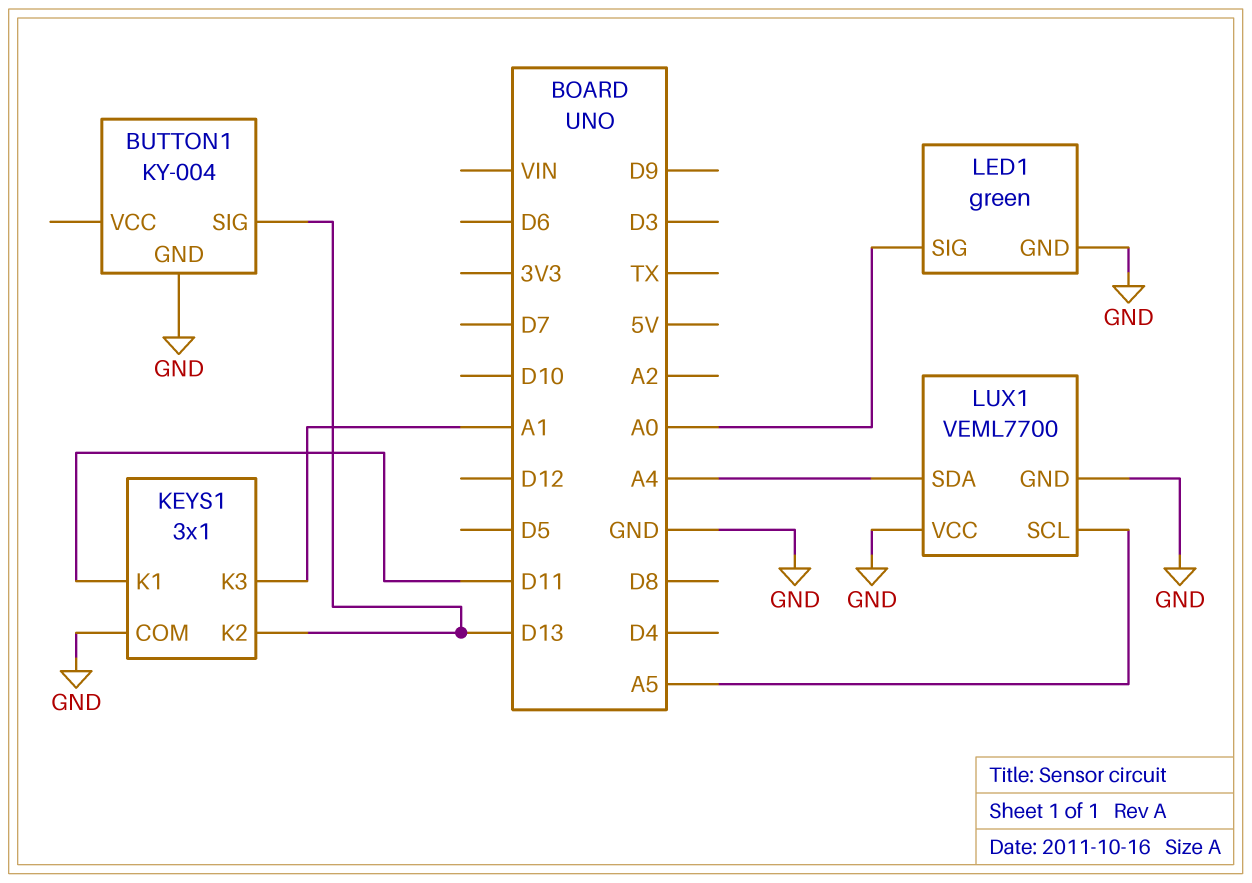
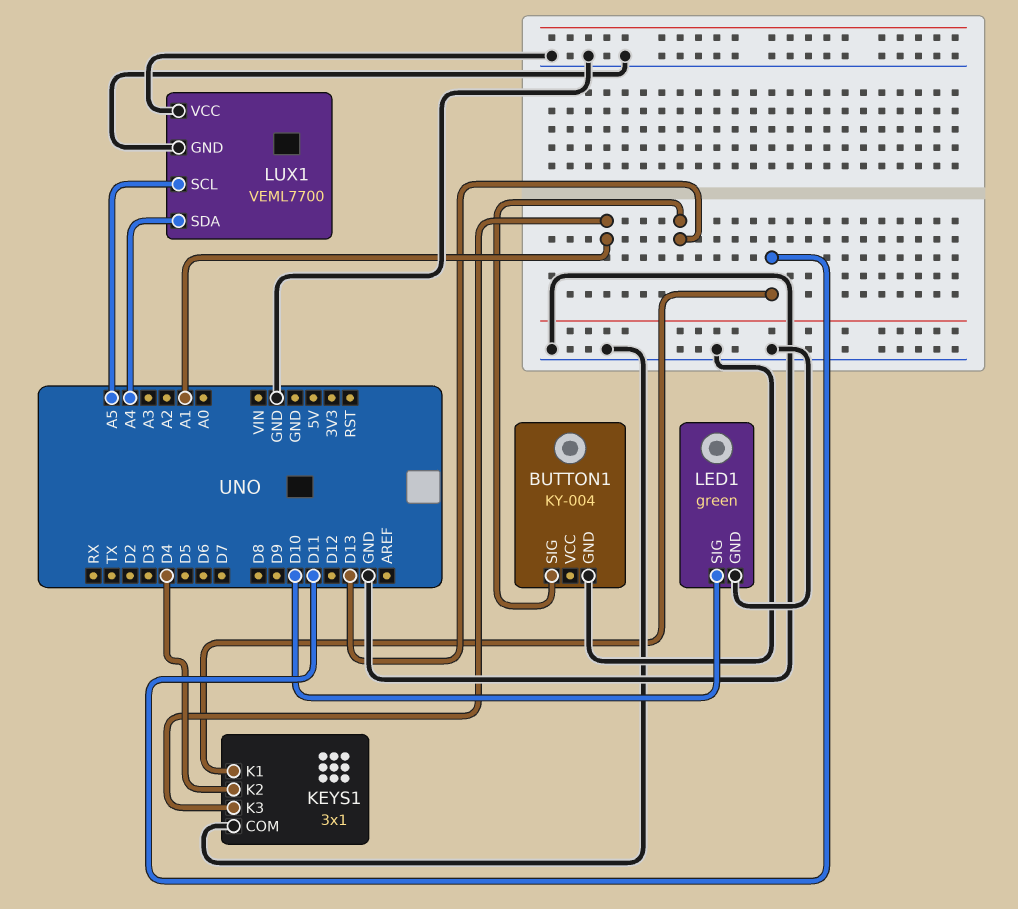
KEYS1 pin K2: D13 -> D4
LED1 pin SIG: A0 -> D10

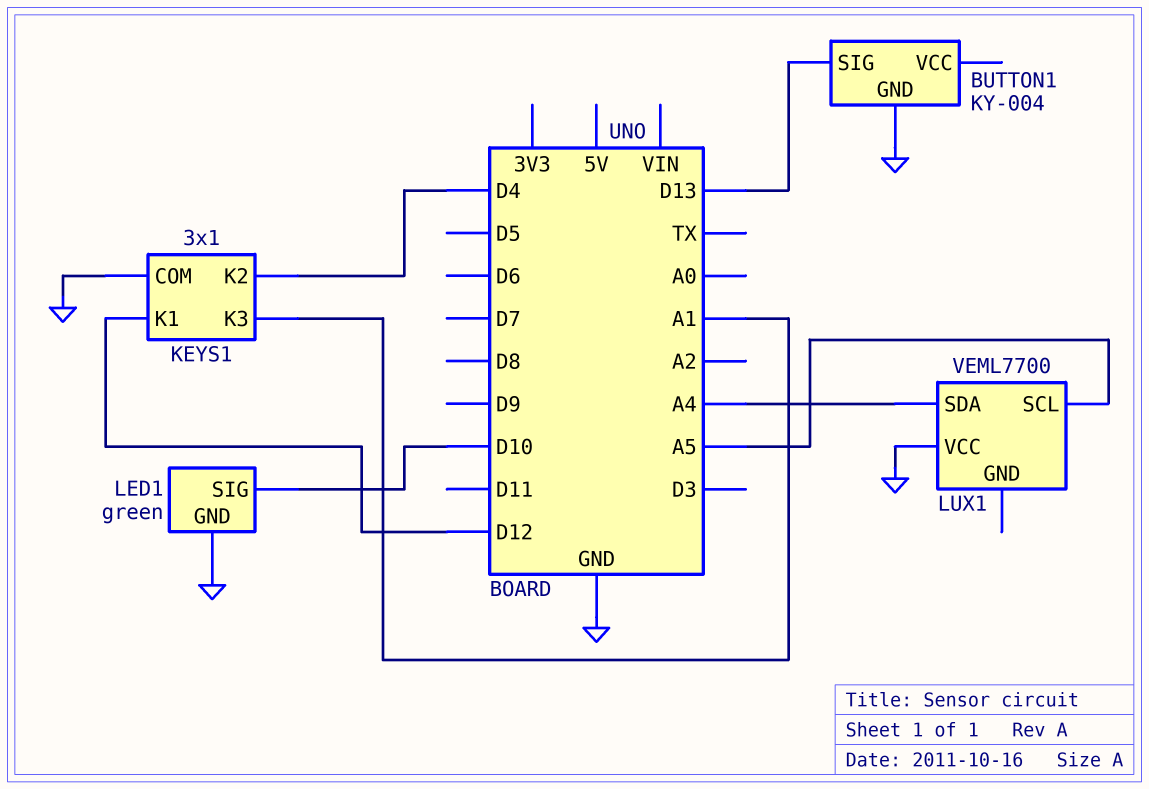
KEYS1 pin K1: D11 -> D12
LUX1 pin GND: GND -> none

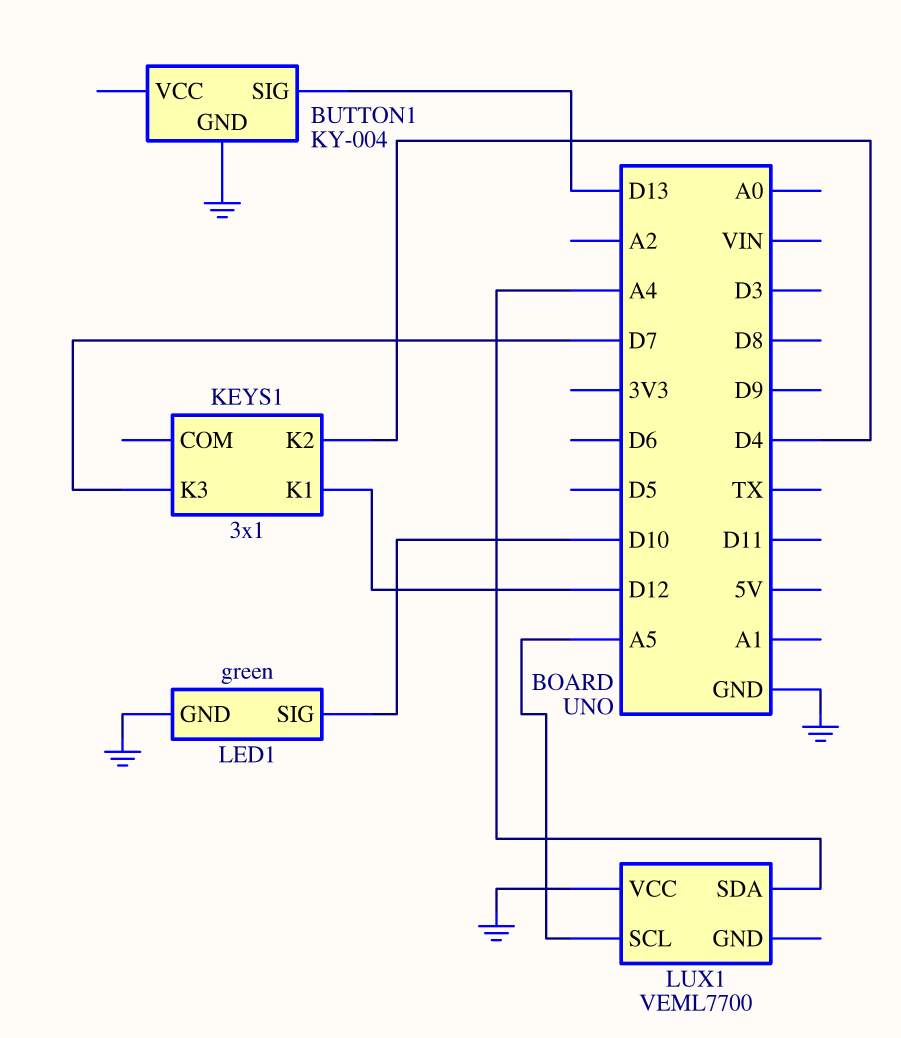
KEYS1 pin COM: GND -> none
KEYS1 pin K3: A1 -> D7

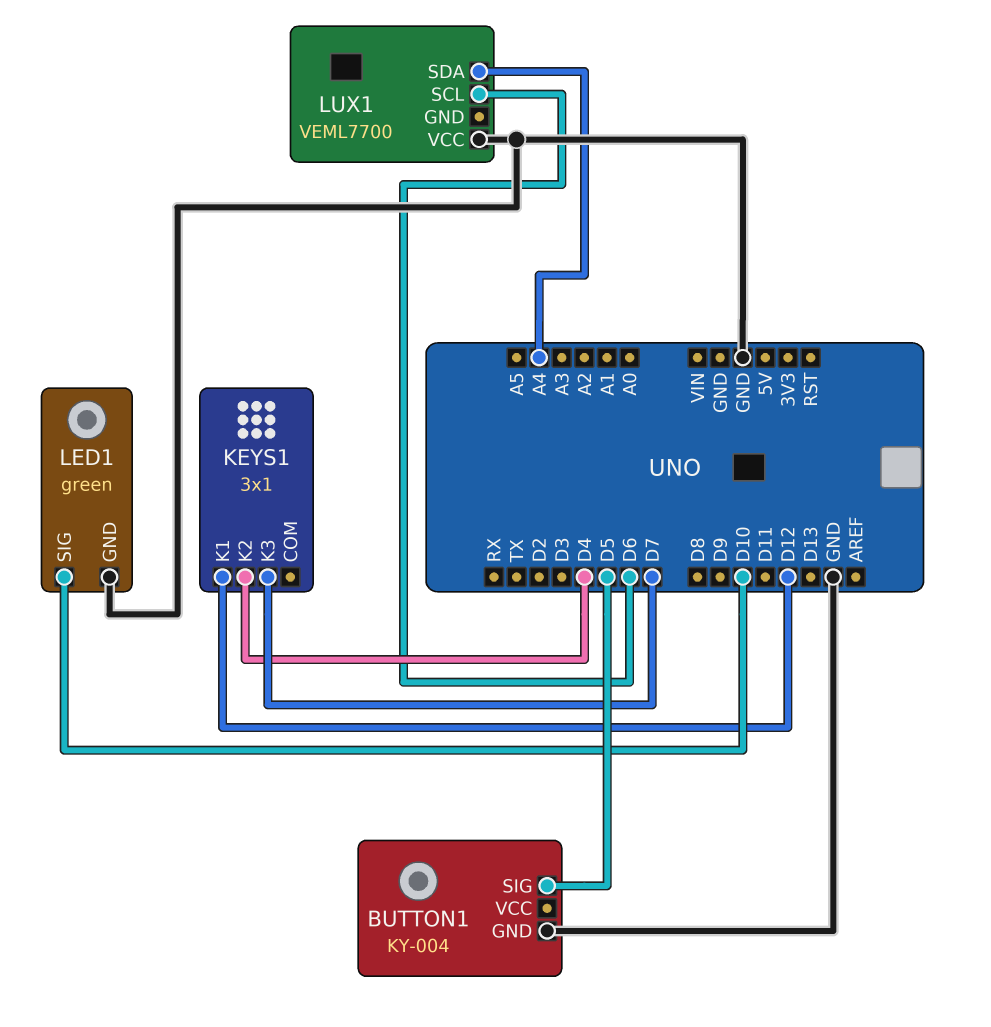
BUTTON1 pin SIG: D13 -> D5
LUX1 pin SCL: A5 -> D6

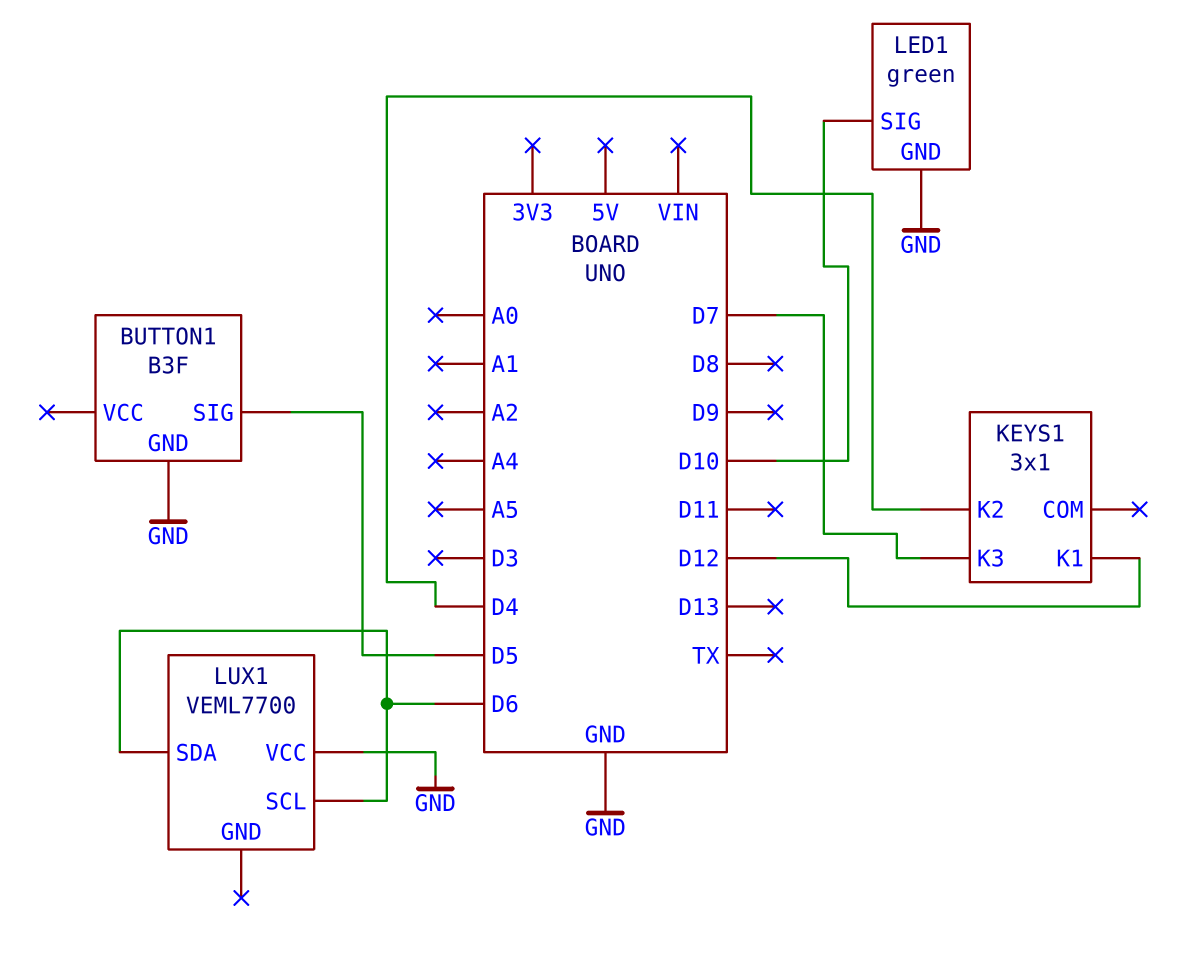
BUTTON1: KY-004 -> B3F
LUX1 pin SDA: A4 -> D6

